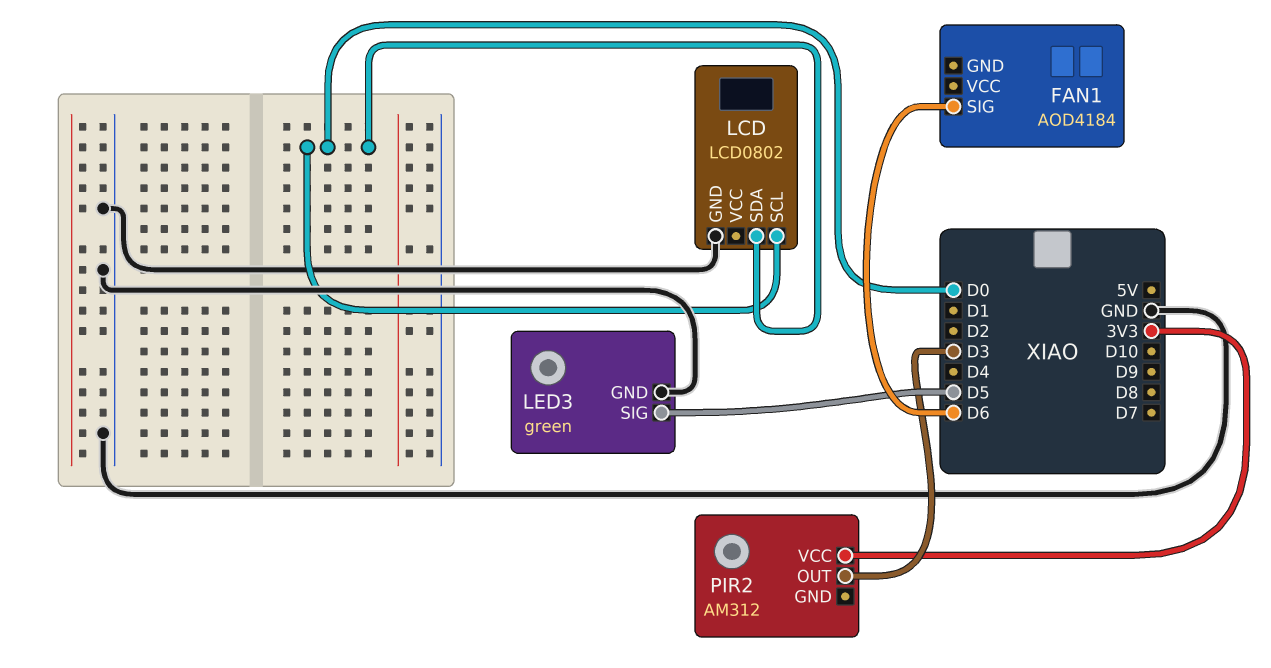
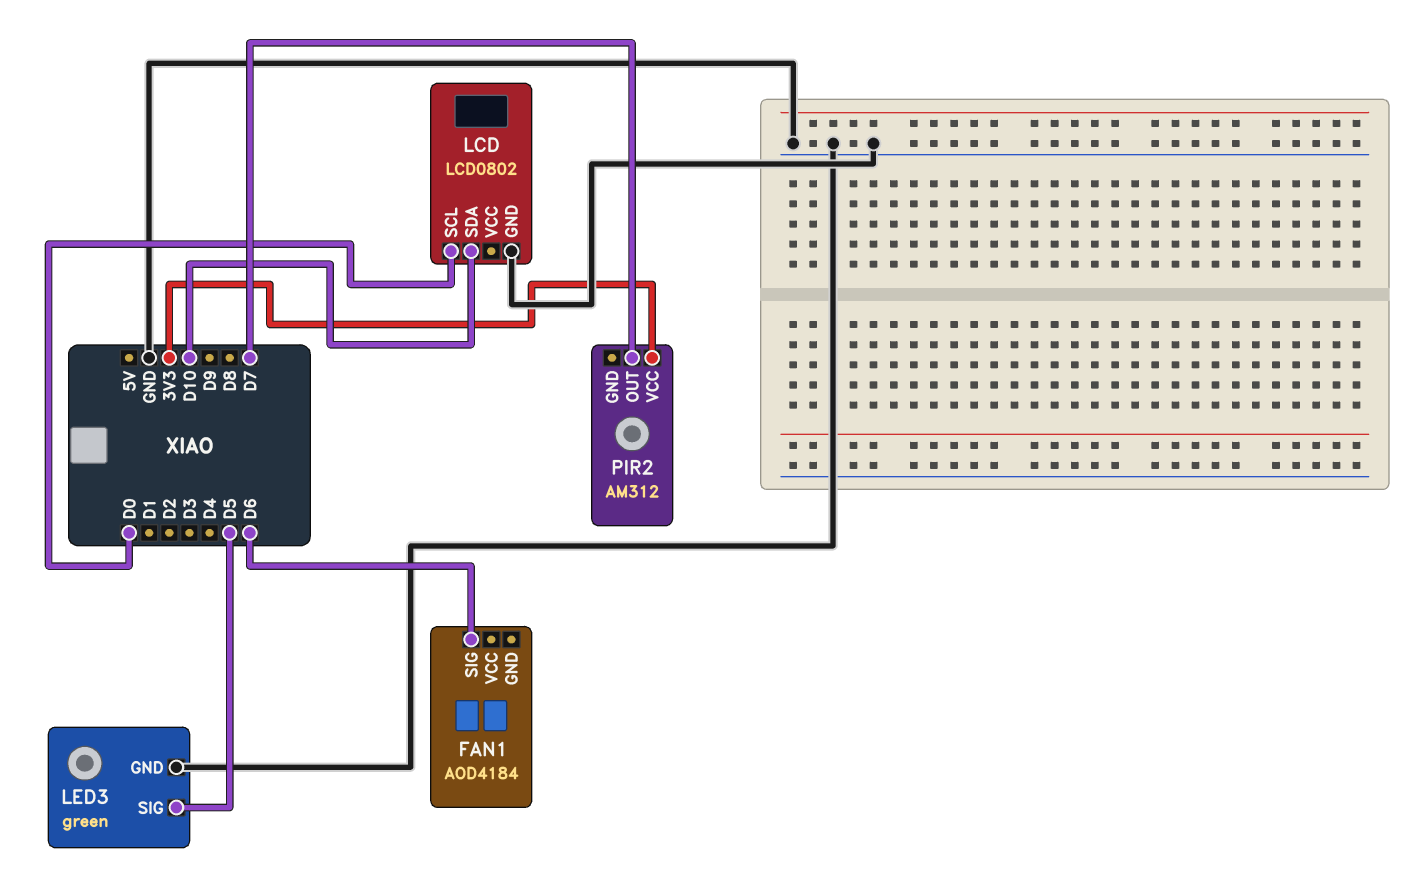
LCD pin SDA: D0 -> D10
PIR2 pin OUT: D3 -> D7

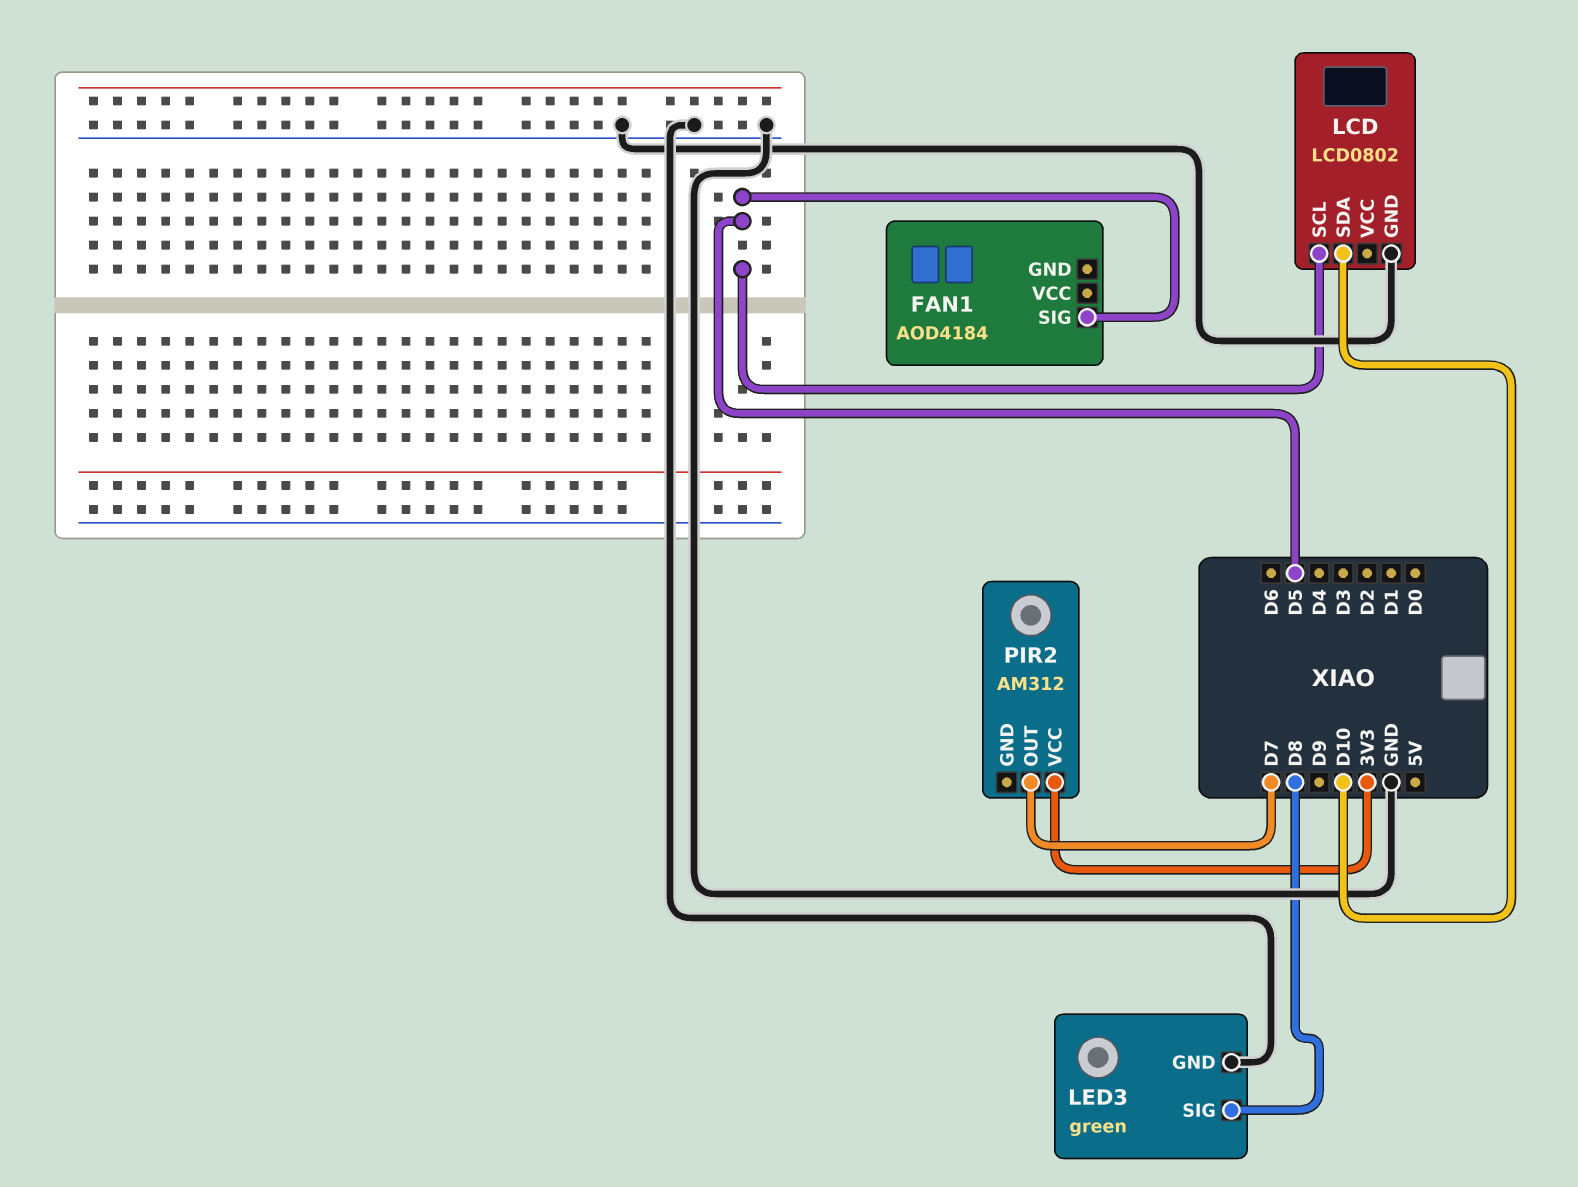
FAN1 pin SIG: D6 -> D5
LCD pin SCL: D0 -> D5
LED3 pin SIG: D5 -> D8

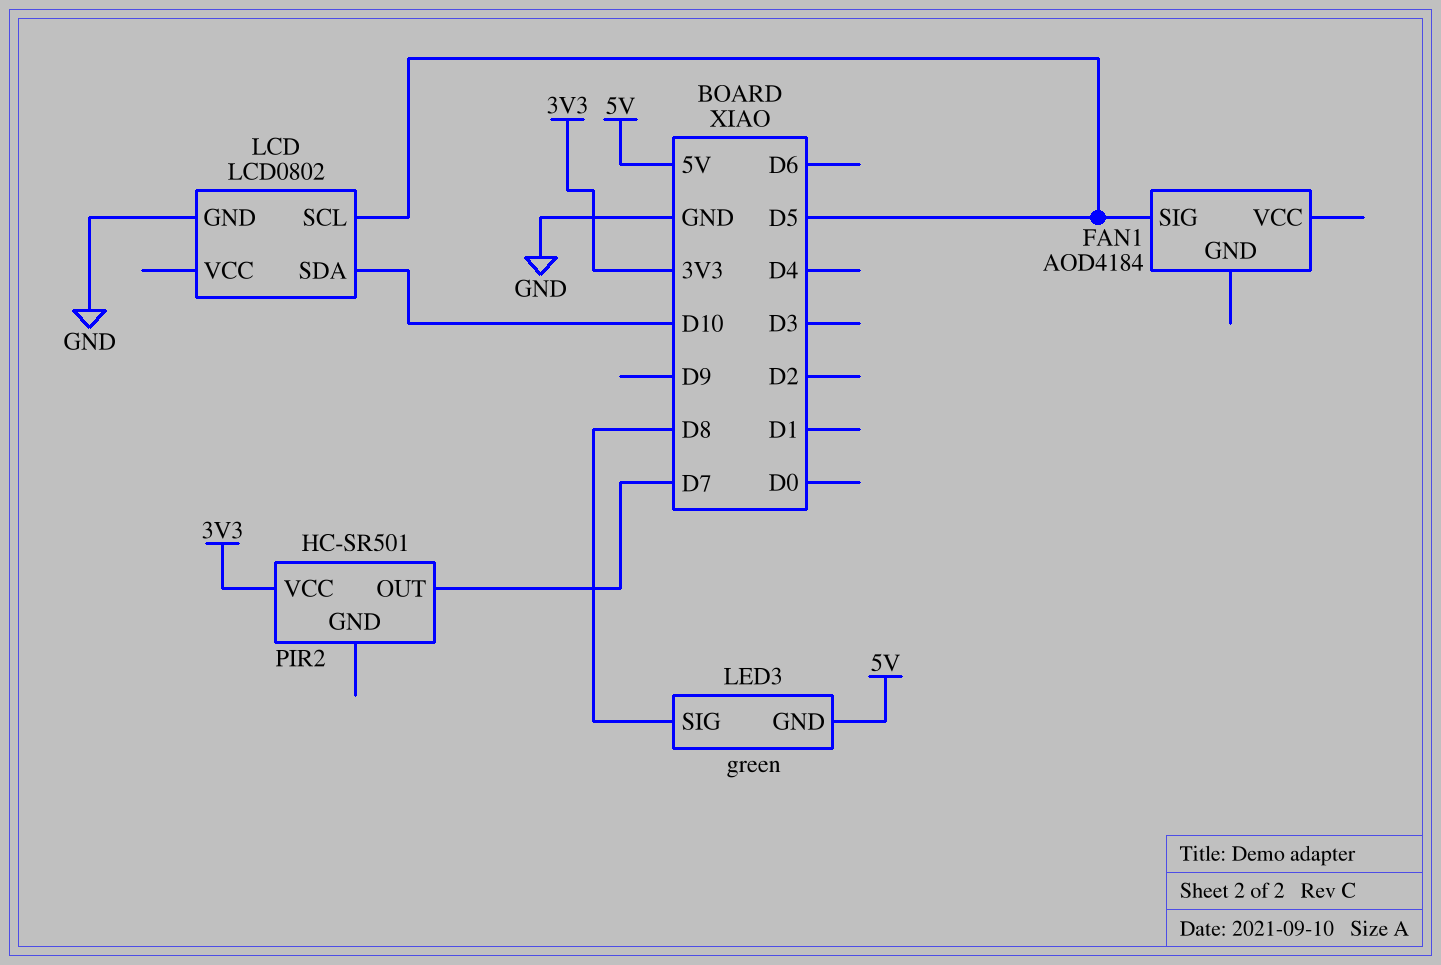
LED3 pin GND: GND -> 5V
PIR2: AM312 -> HC-SR501

